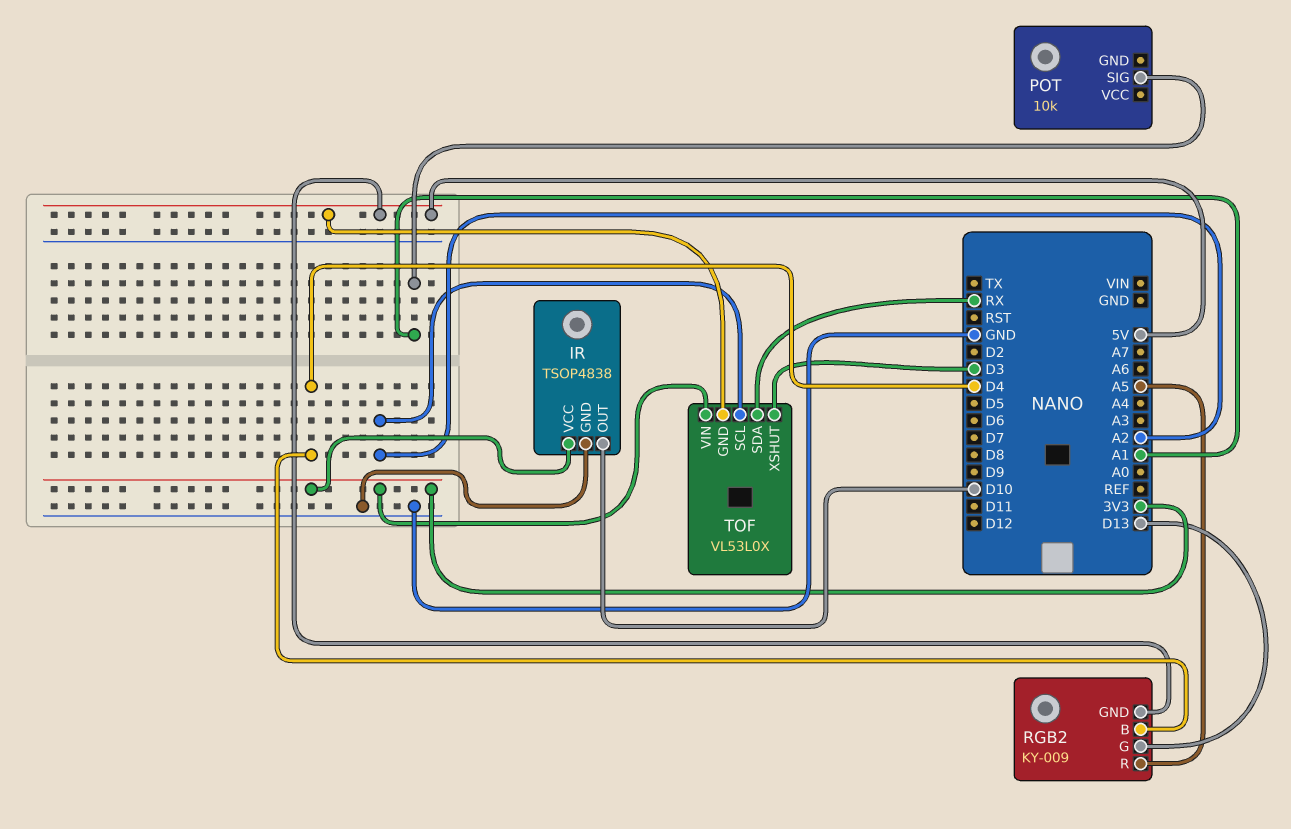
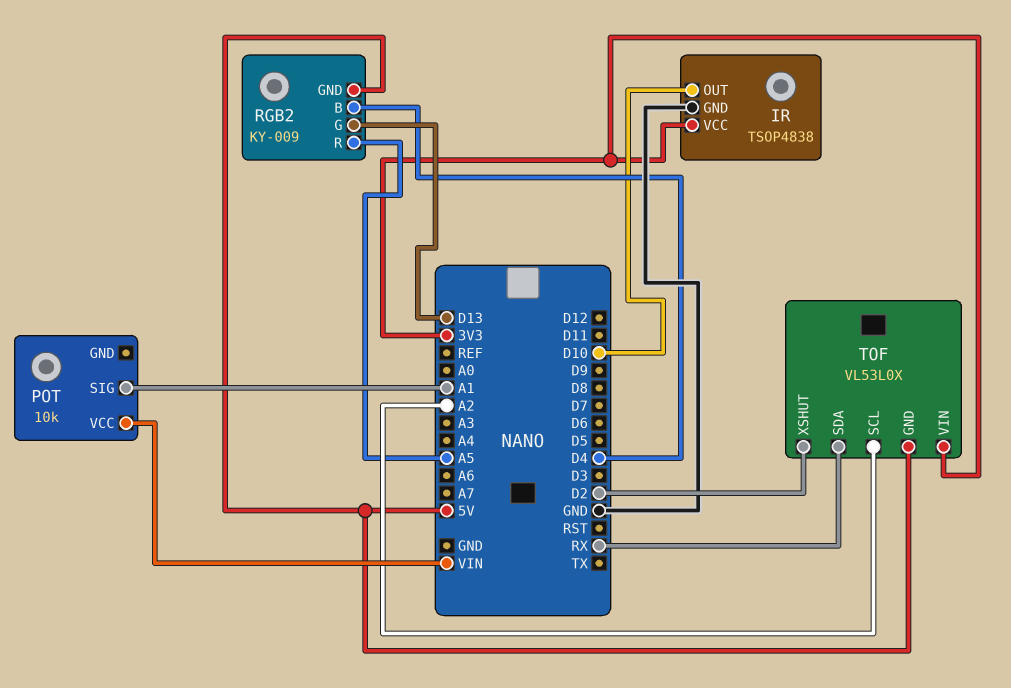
POT pin VCC: none -> VIN
TOF pin XSHUT: D3 -> D2

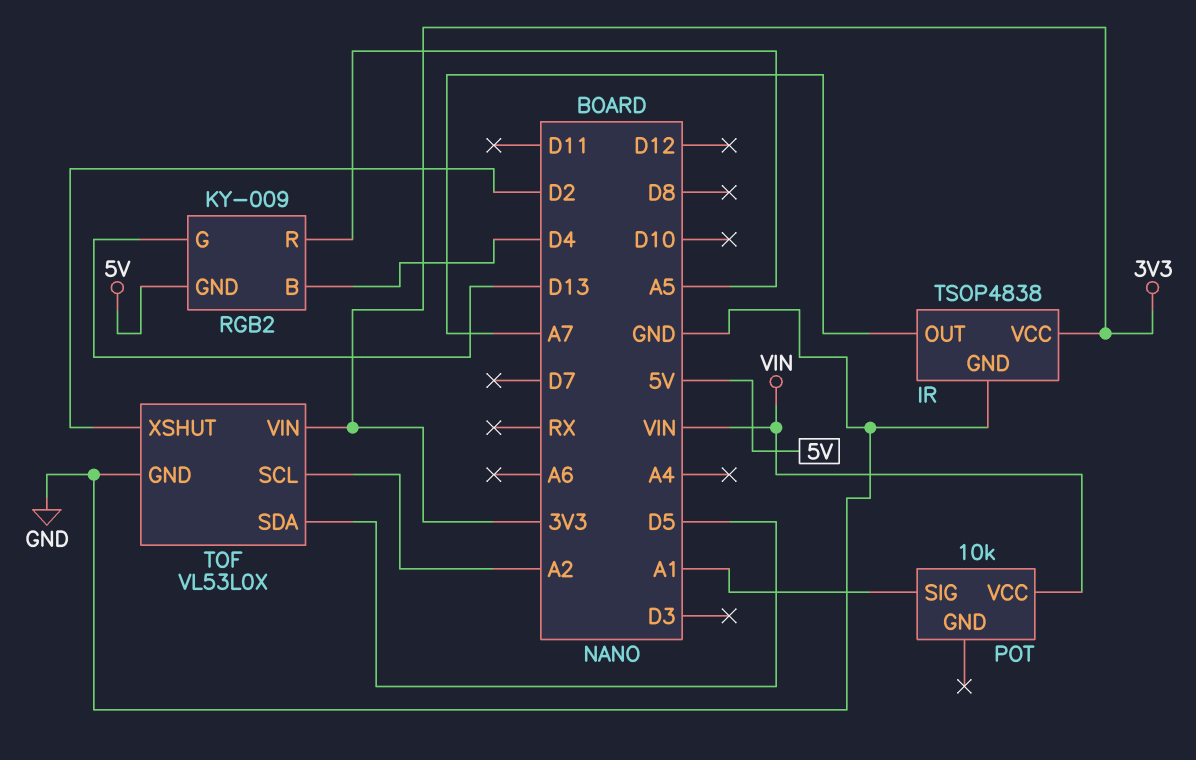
IR pin OUT: D10 -> A7
TOF pin GND: 5V -> GND
TOF pin SDA: RX -> D5

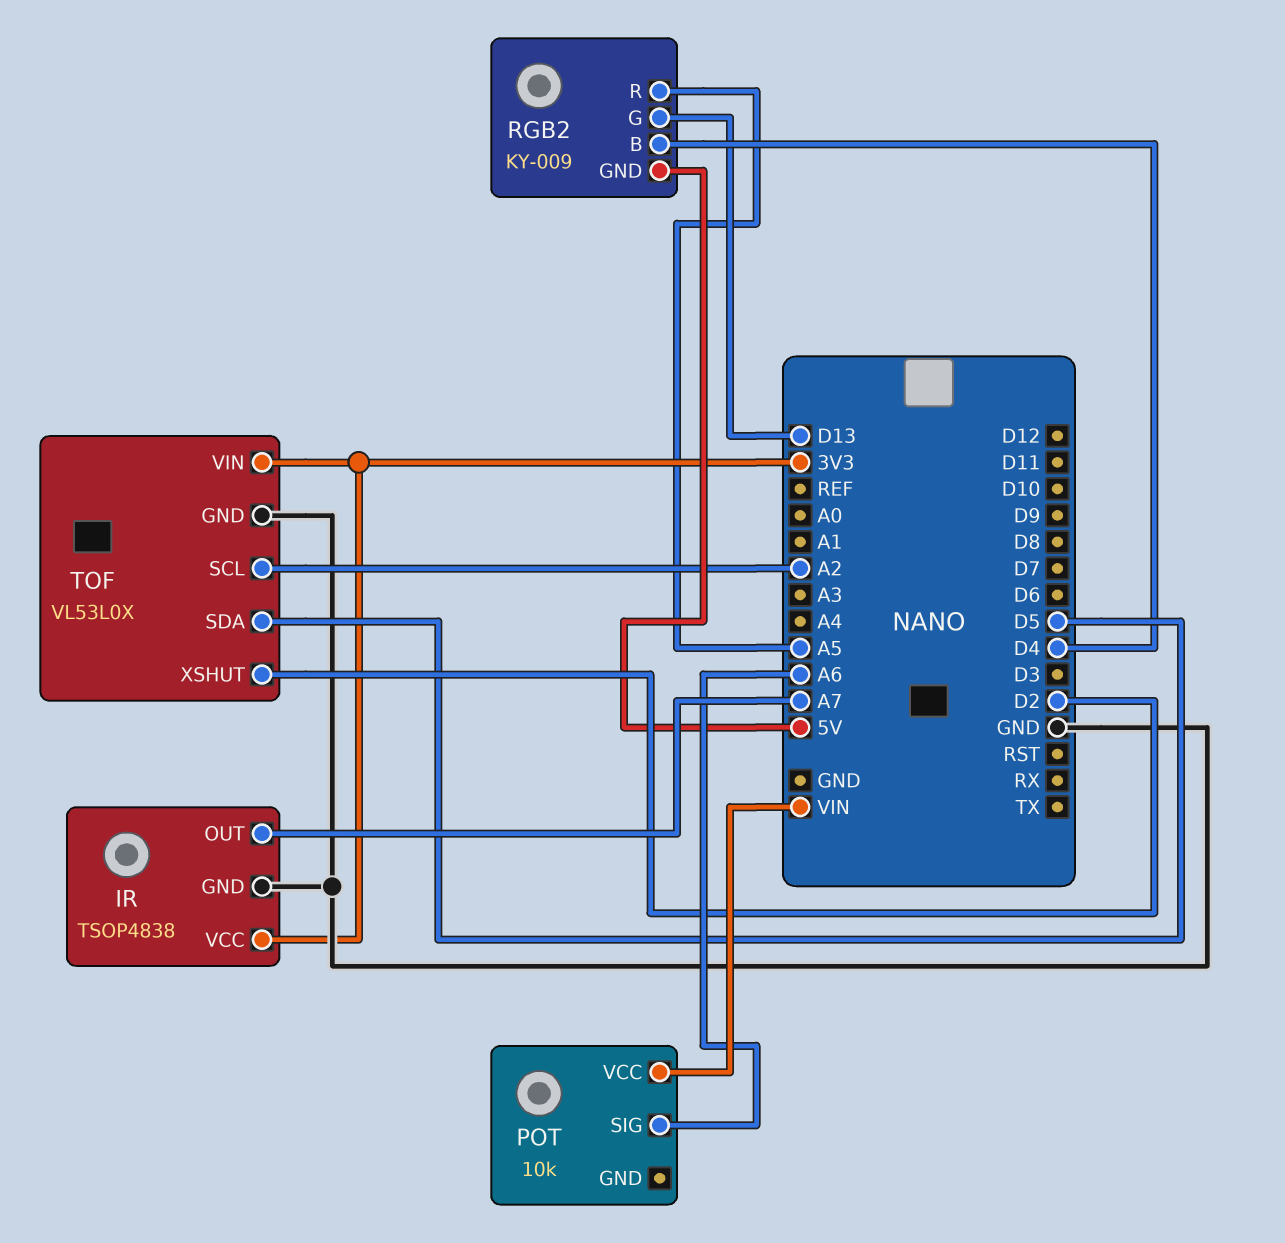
POT pin SIG: A1 -> A6

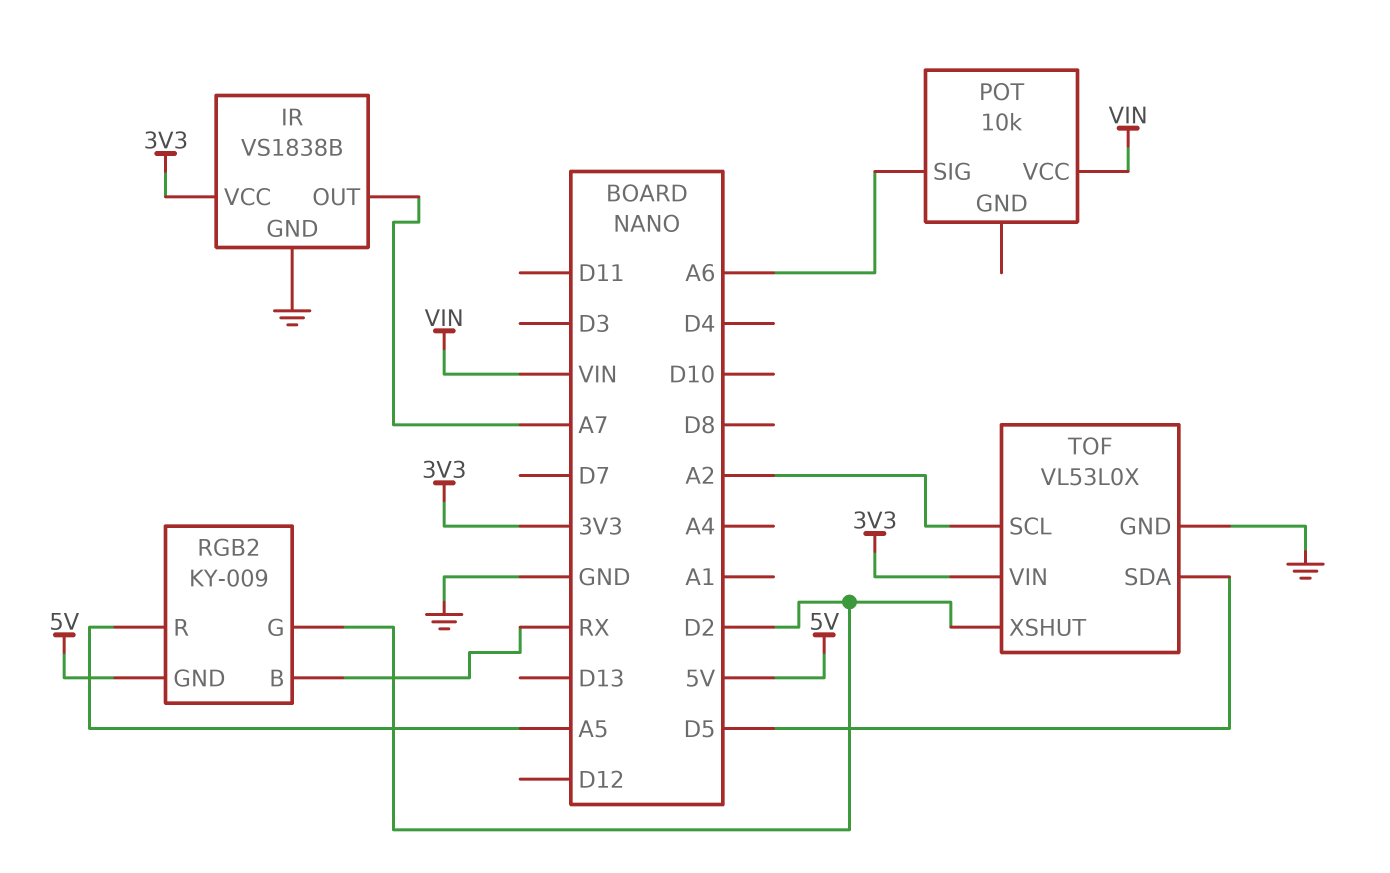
IR: TSOP4838 -> VS1838B
RGB2 pin B: D4 -> RX
RGB2 pin G: D13 -> D2

